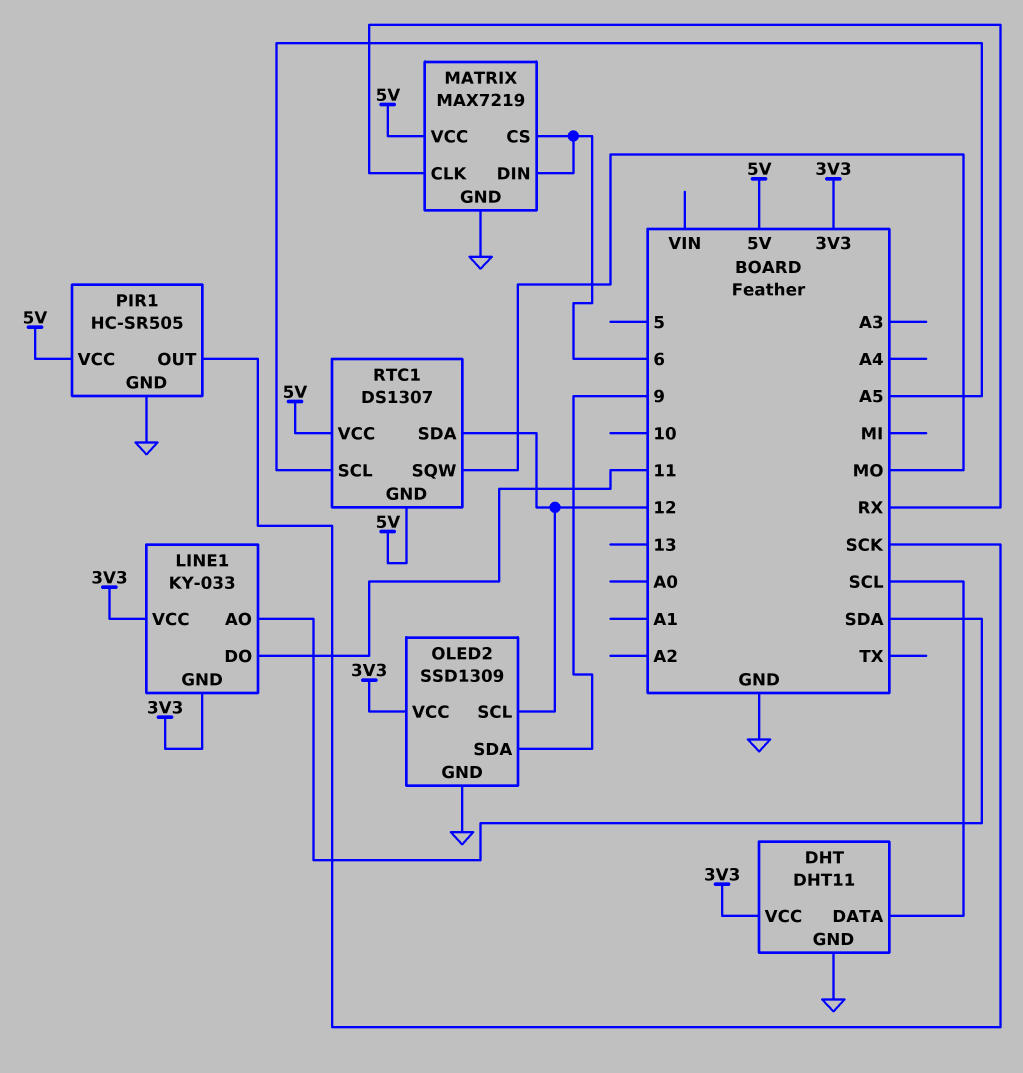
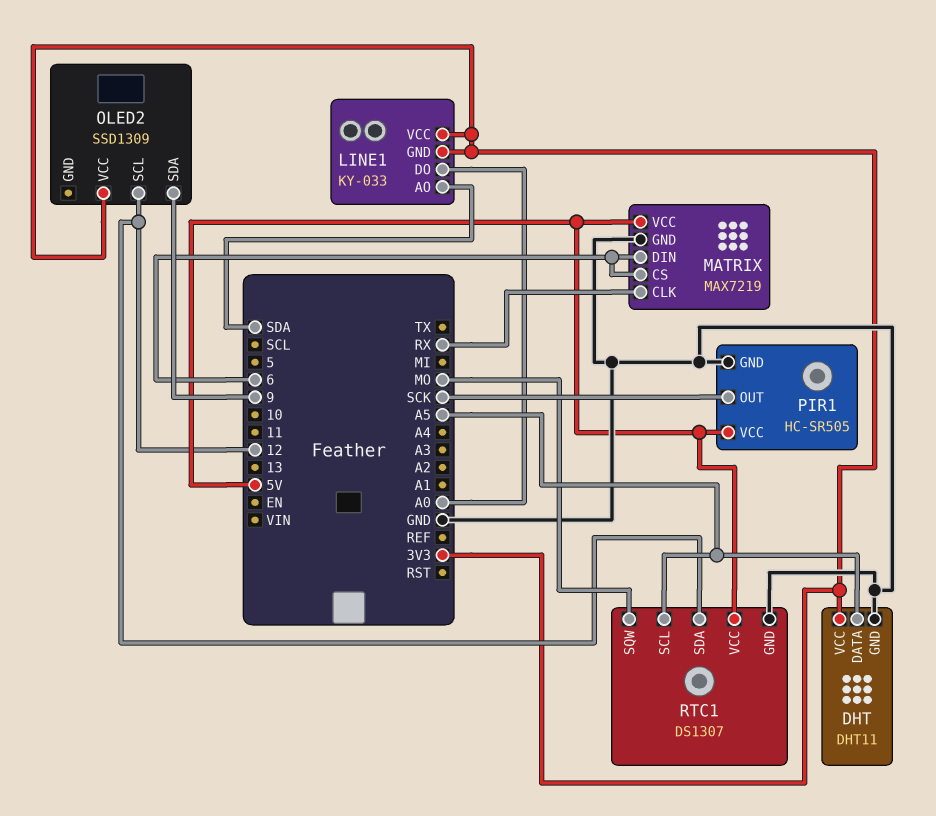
DHT pin DATA: SCL -> A5
LINE1 pin DO: 11 -> A0
OLED2 pin GND: GND -> none
RTC1 pin GND: 5V -> GND

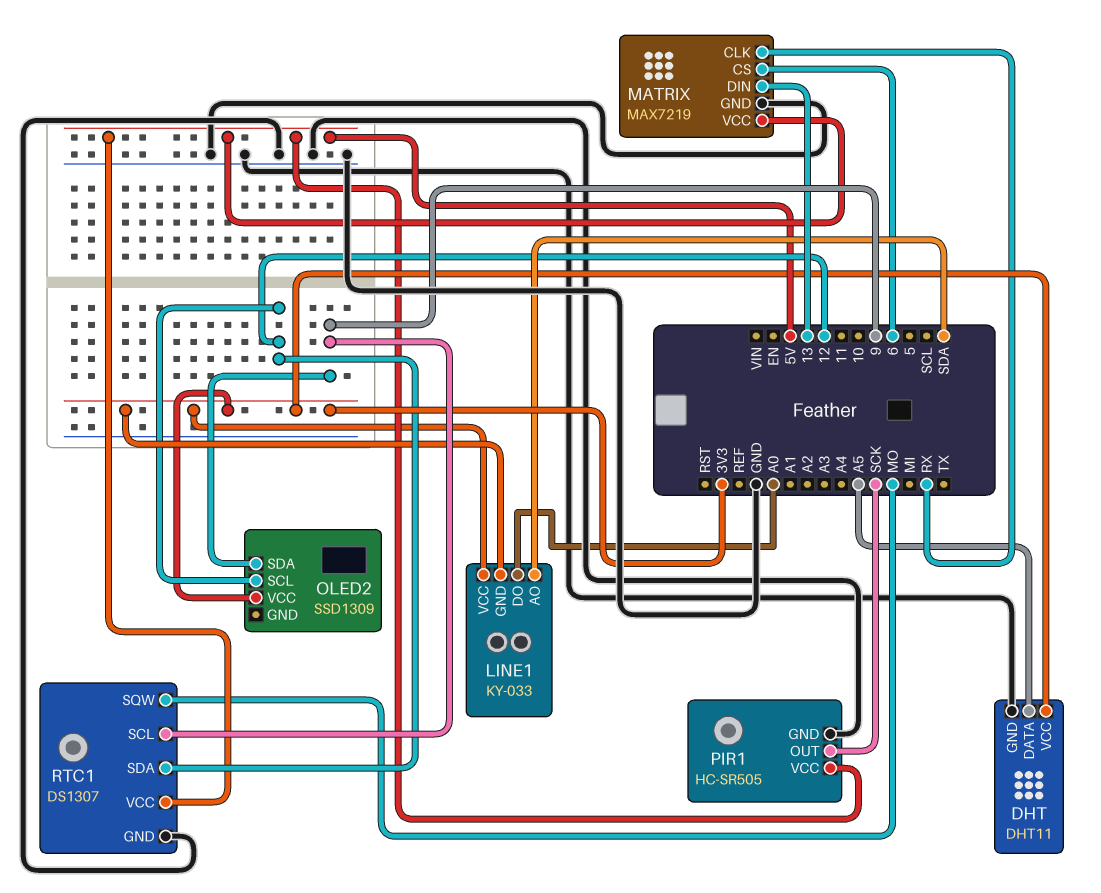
MATRIX pin DIN: 6 -> 13
RTC1 pin SCL: A5 -> 9

